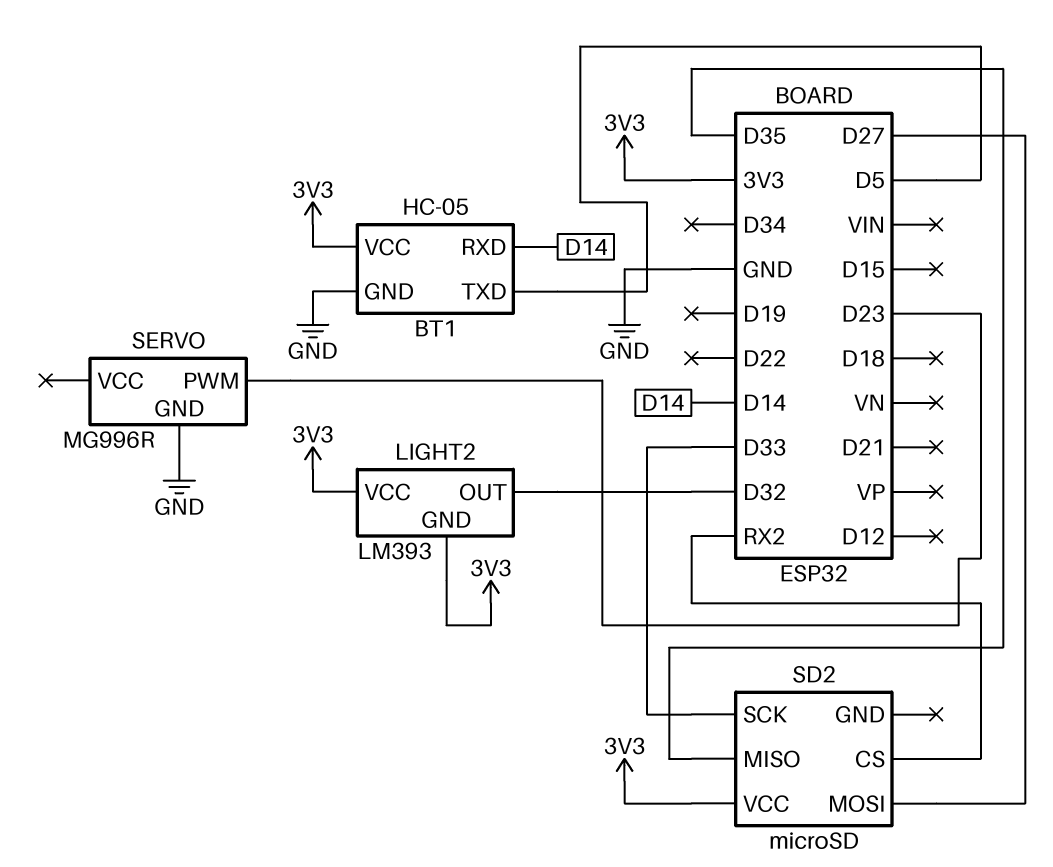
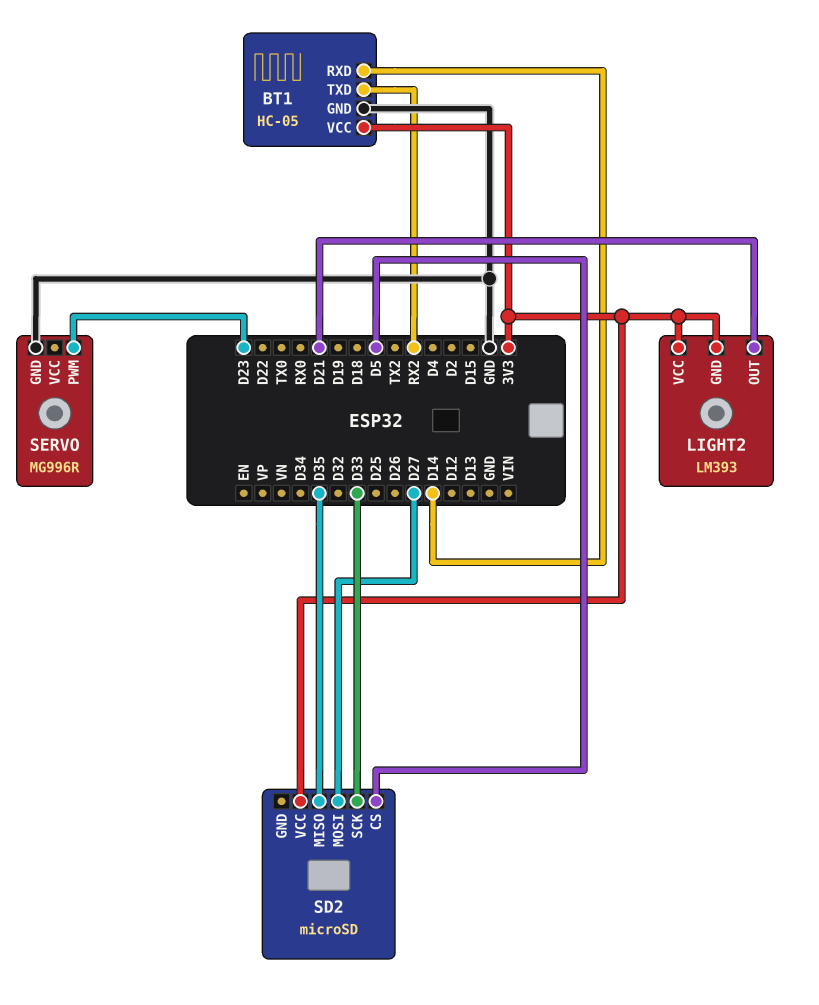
BT1 pin TXD: D5 -> RX2
LIGHT2 pin OUT: D32 -> D21
SD2 pin CS: RX2 -> D5

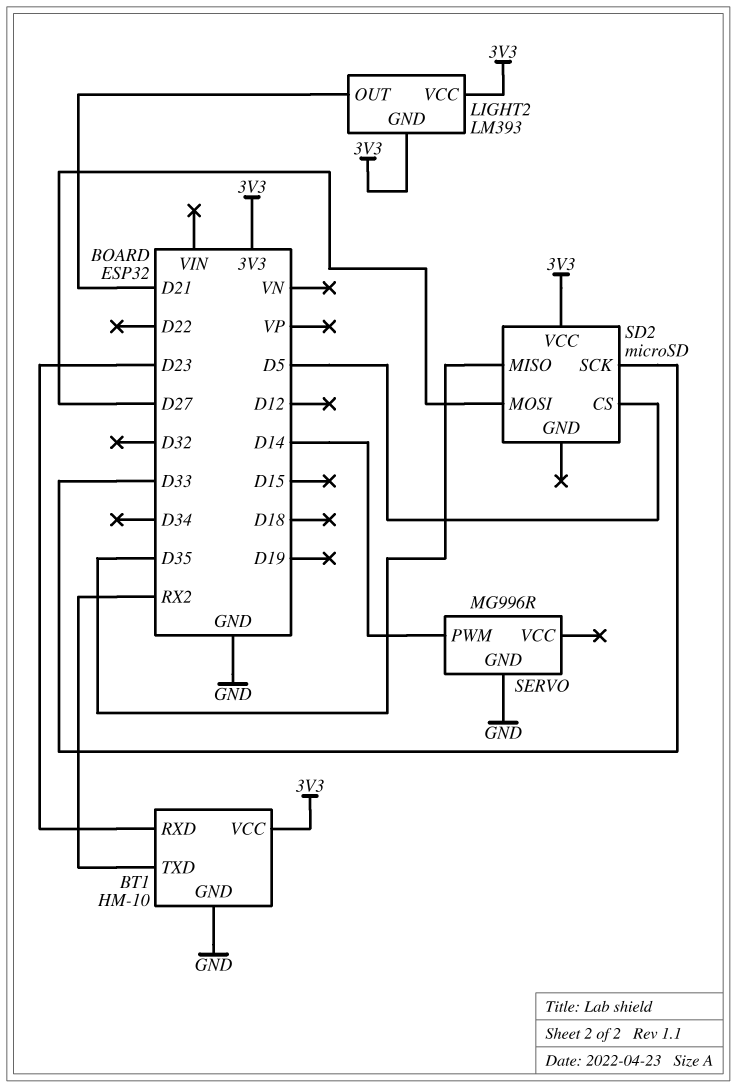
BT1: HC-05 -> HM-10
BT1 pin RXD: D14 -> D23
SERVO pin PWM: D23 -> D14

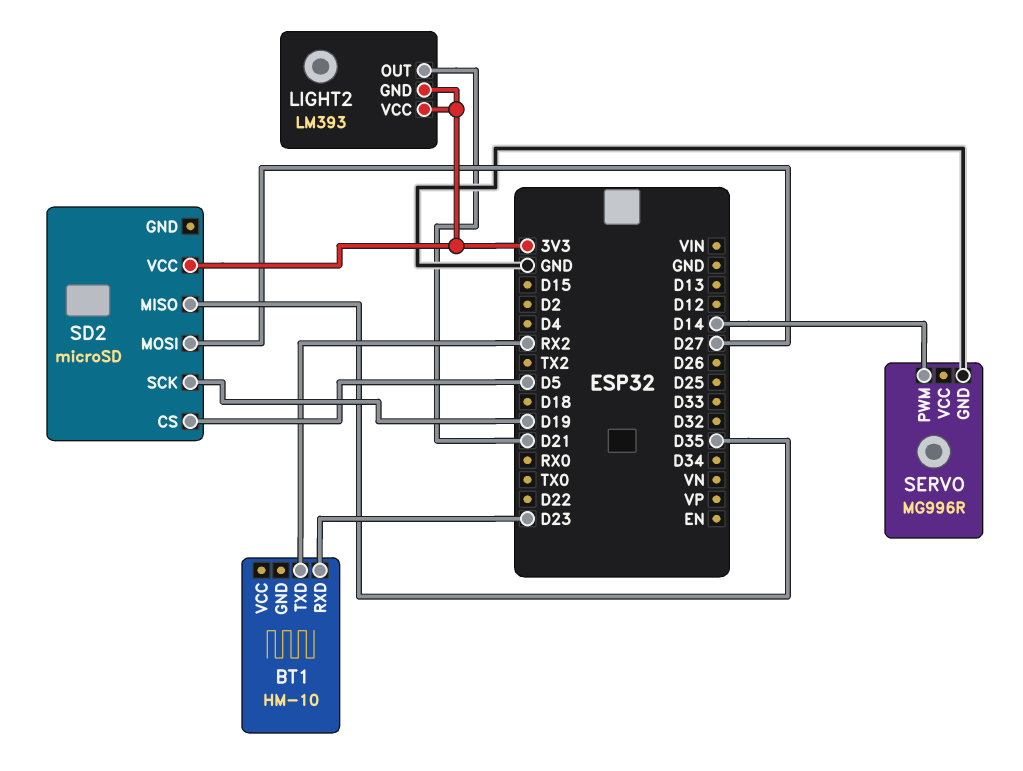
BT1 pin GND: GND -> none
BT1 pin VCC: 3V3 -> none
SD2 pin SCK: D33 -> D19

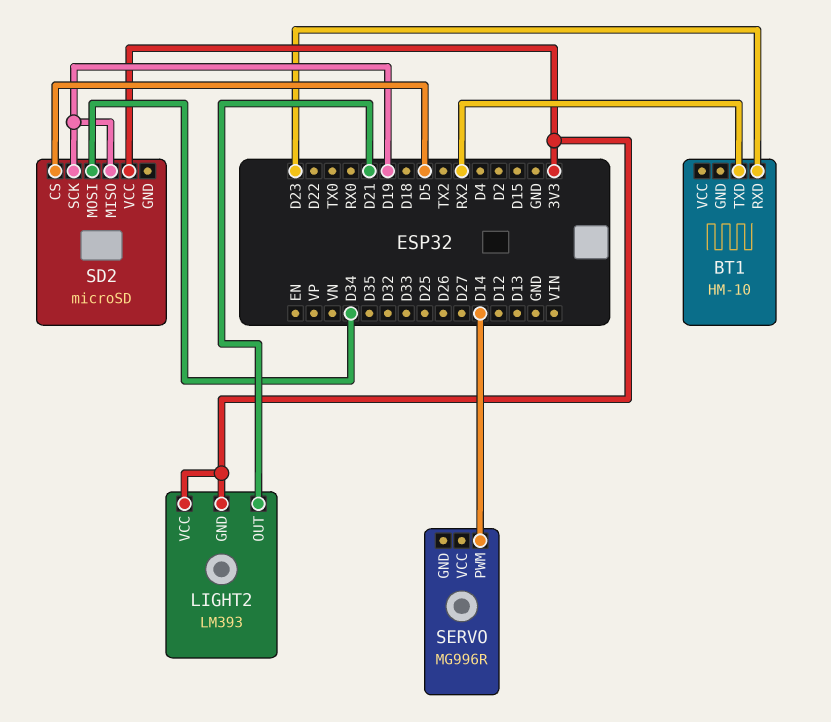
SD2 pin MISO: D35 -> D19
SD2 pin MOSI: D27 -> D34
SERVO pin GND: GND -> none

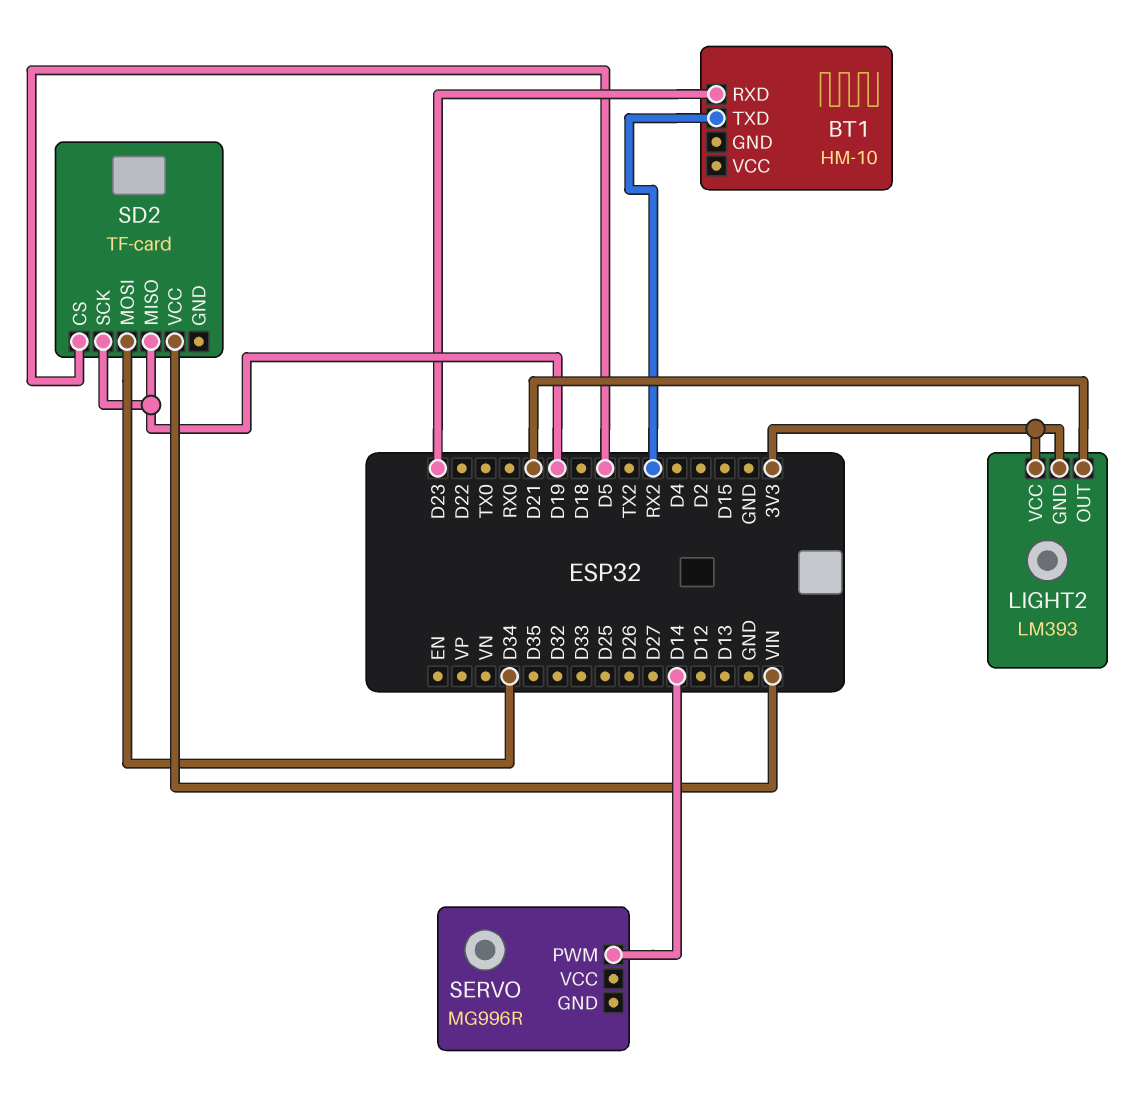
SD2: microSD -> TF-card
SD2 pin VCC: 3V3 -> VIN

